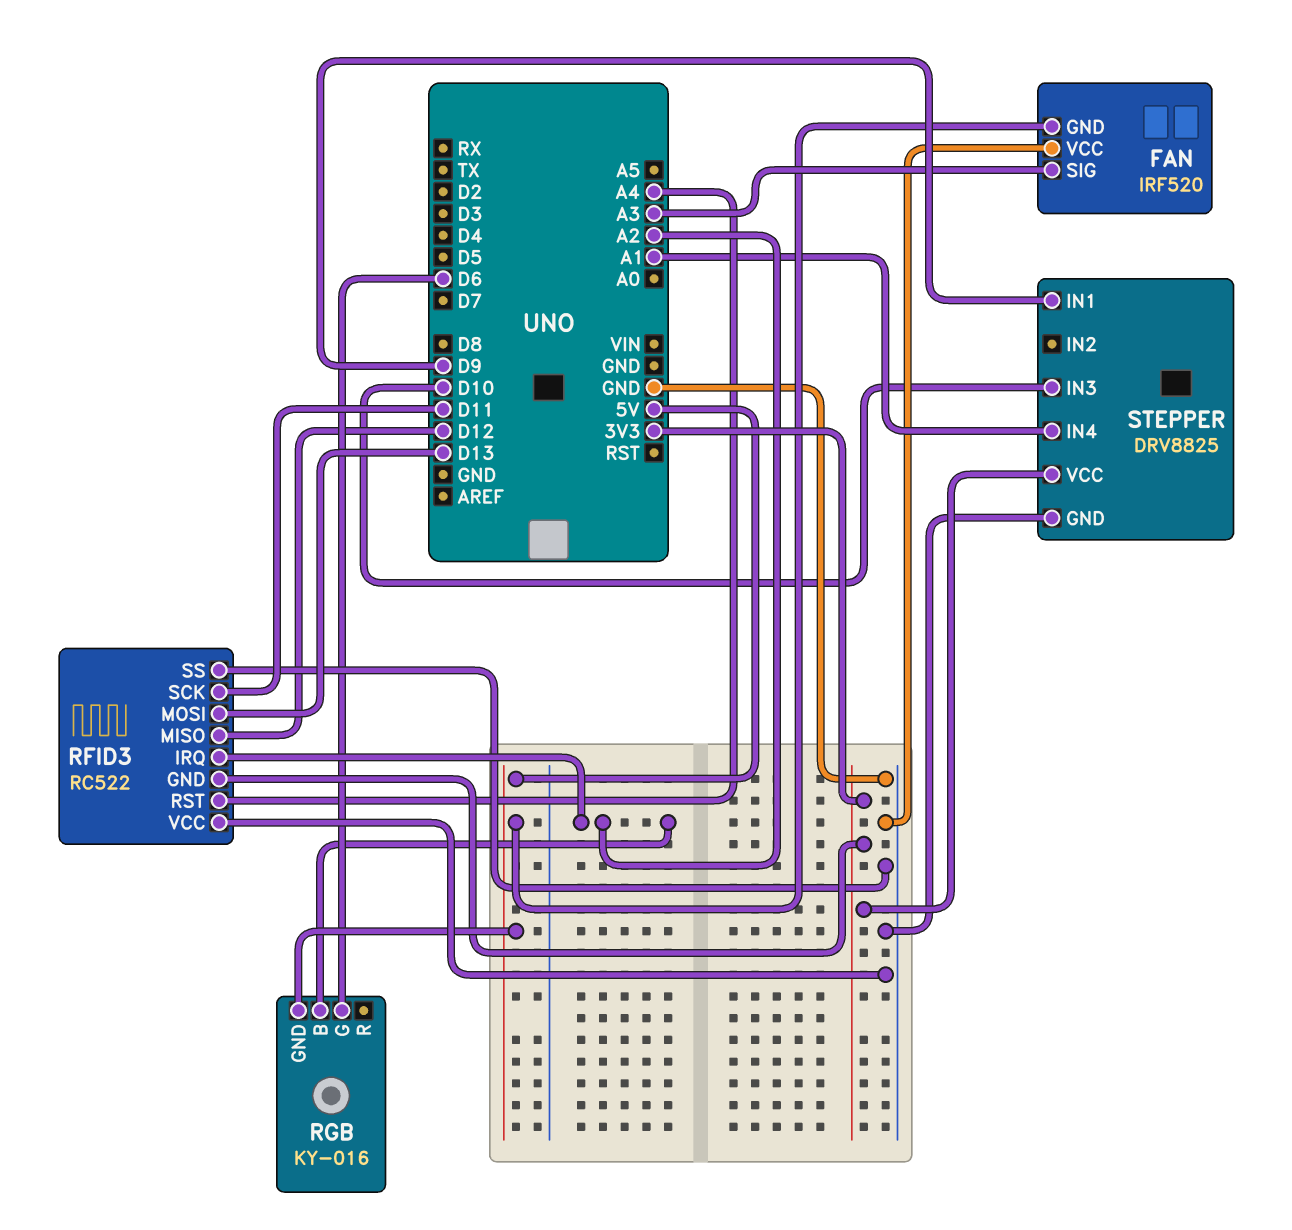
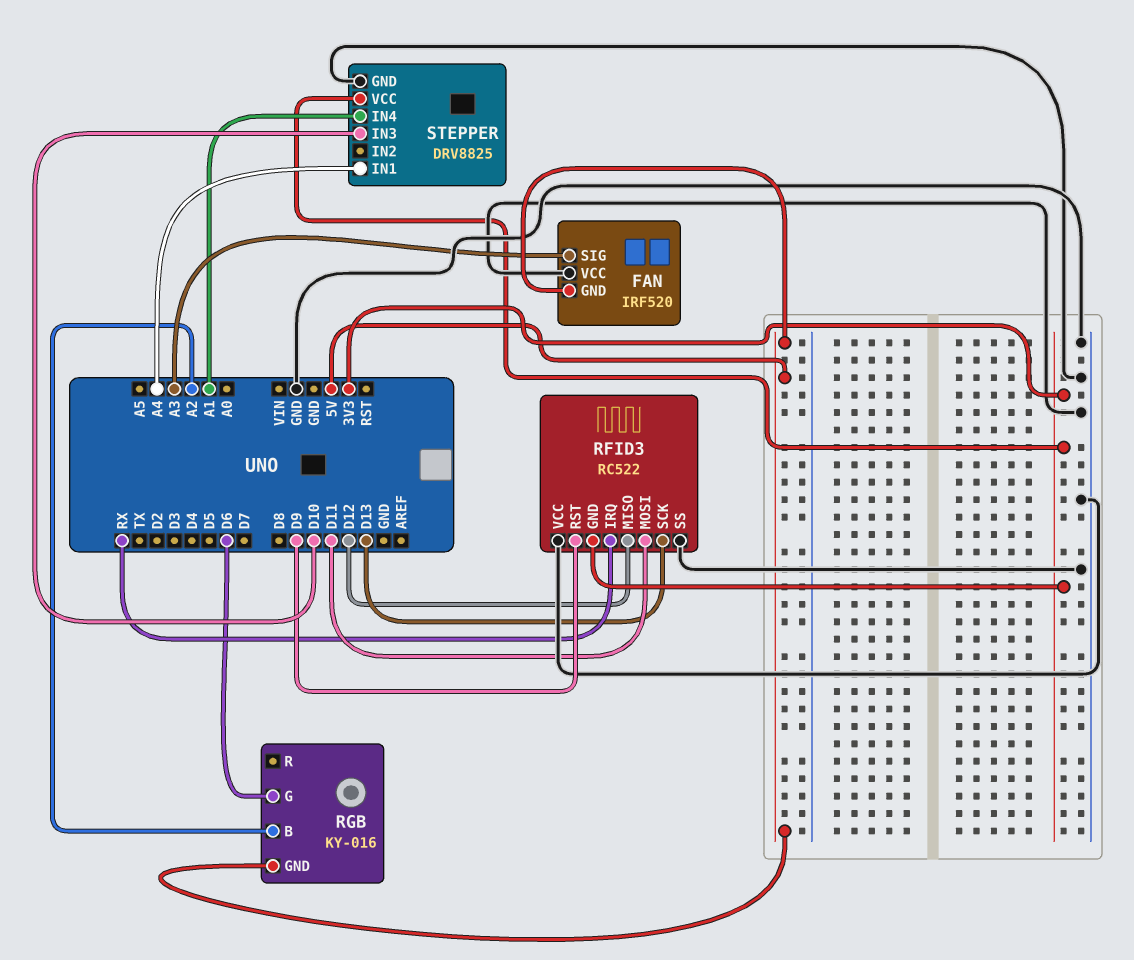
RFID3 pin IRQ: A2 -> RX
RFID3 pin MOSI: D13 -> D11
RFID3 pin RST: A4 -> D9
RFID3 pin SCK: D11 -> D13
STEPPER pin IN1: D9 -> A4

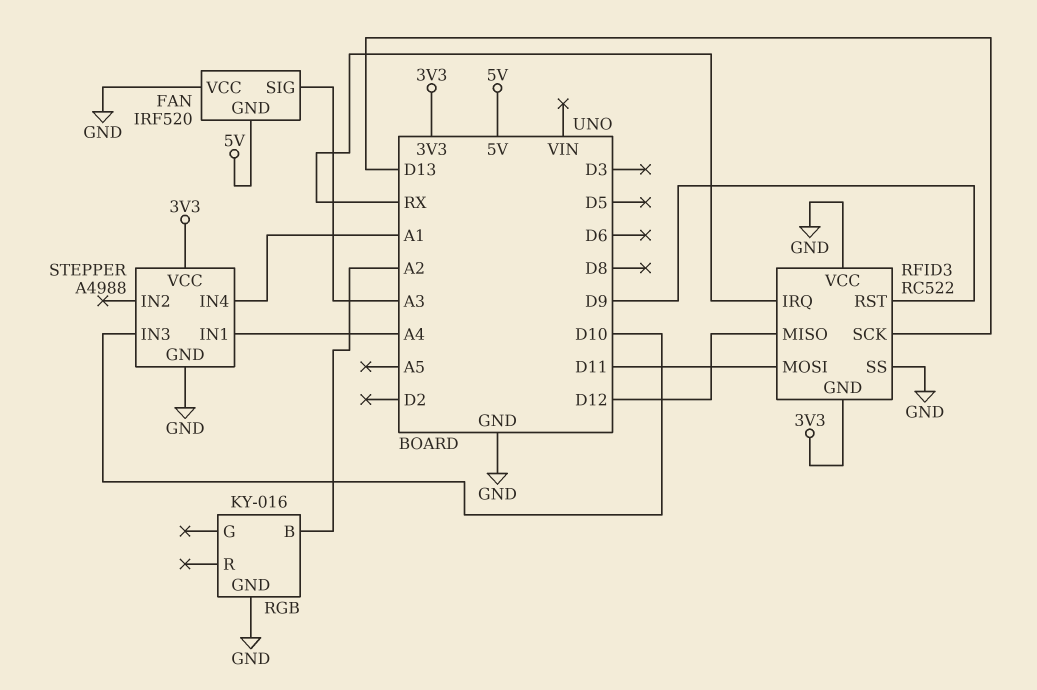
RGB pin G: D6 -> none
RGB pin GND: 5V -> GND
STEPPER: DRV8825 -> A4988

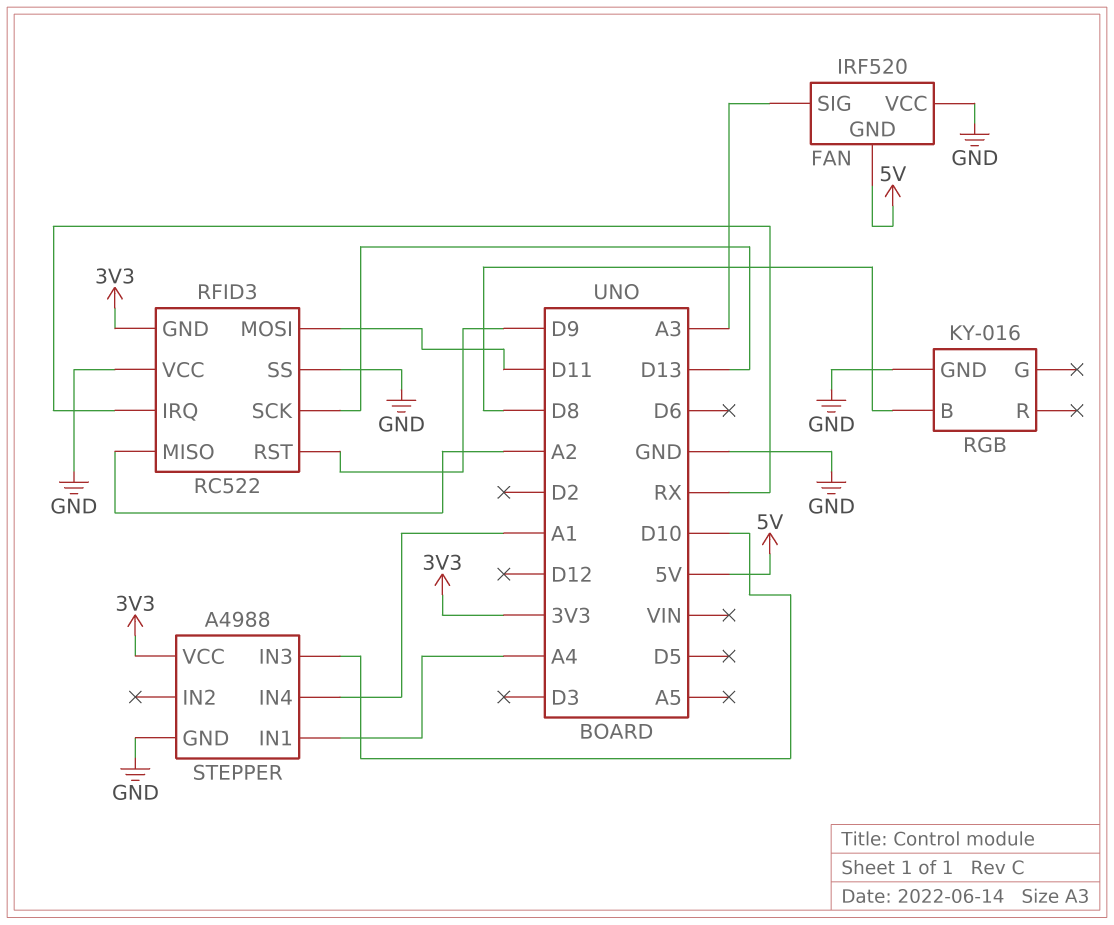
RFID3 pin MISO: D12 -> A2
RGB pin B: A2 -> D8

